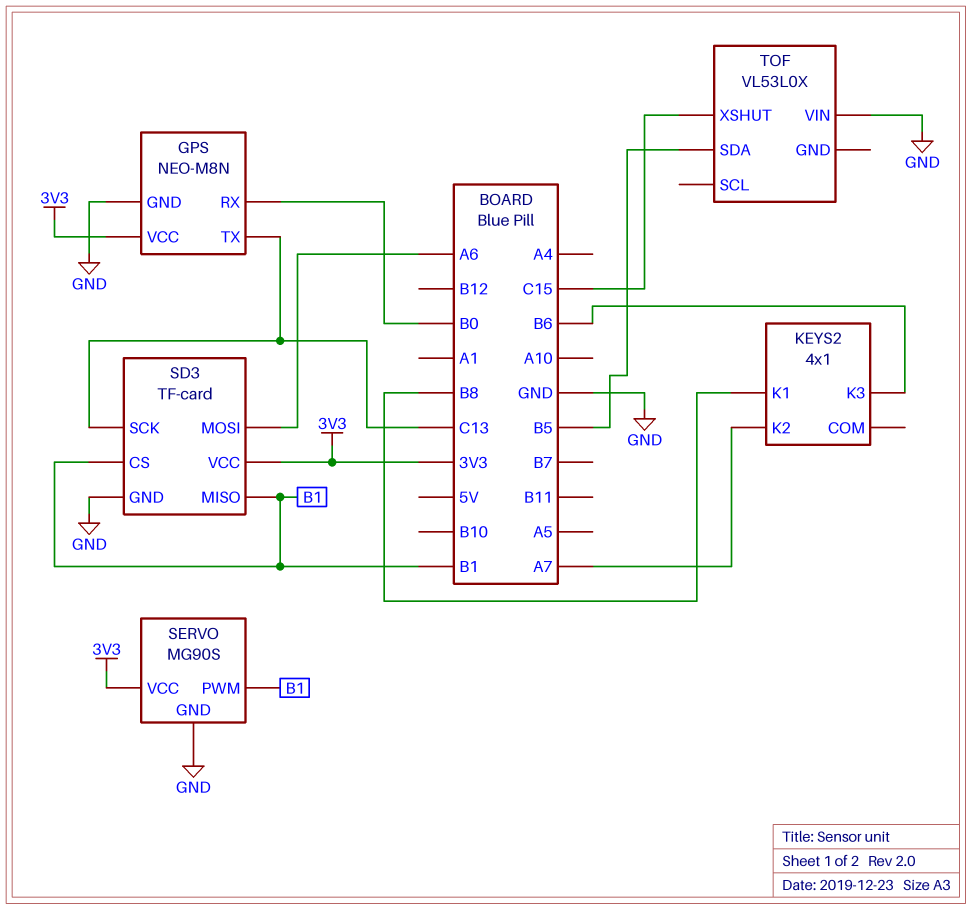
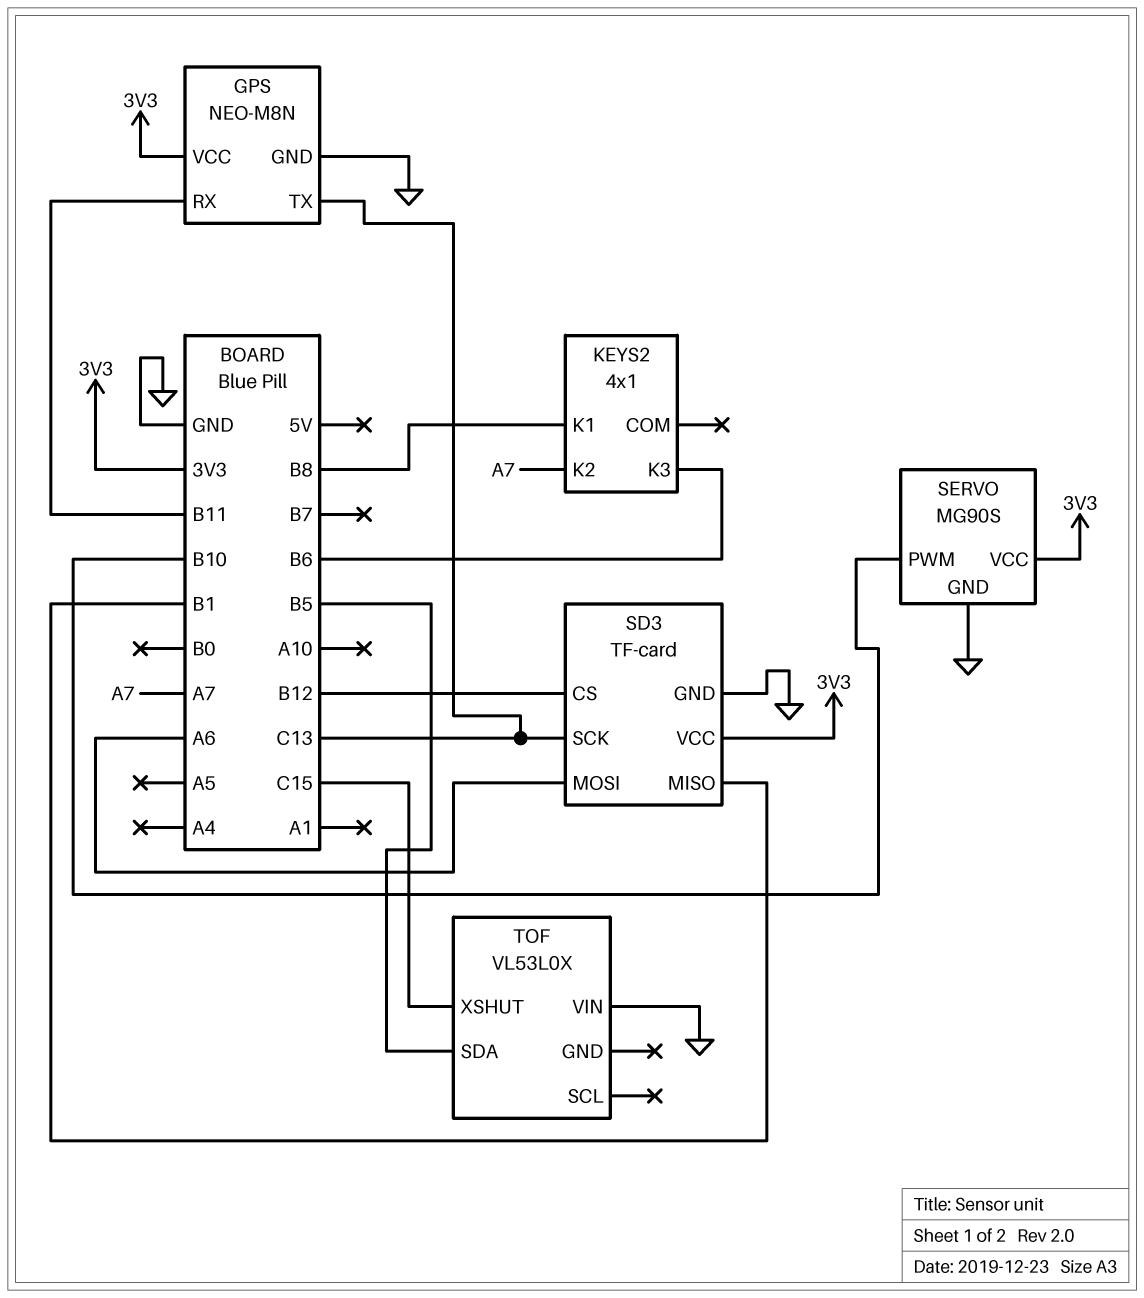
GPS pin RX: B0 -> B11
SD3 pin CS: B1 -> B12
SERVO pin PWM: B1 -> B10

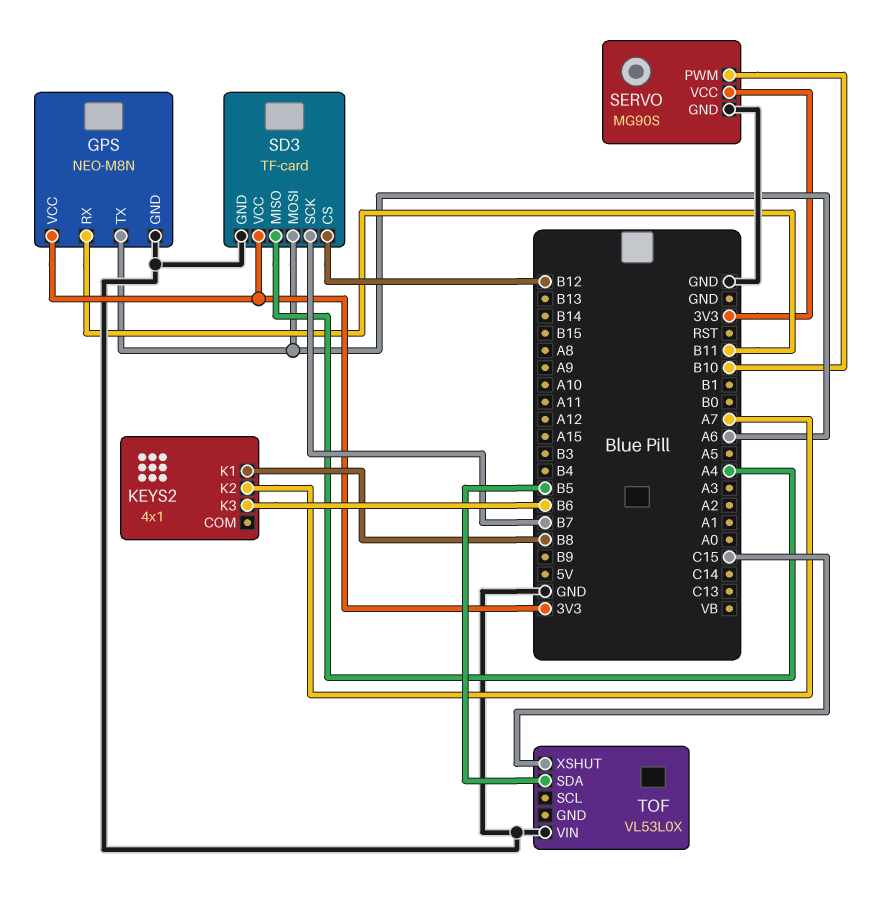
GPS pin TX: C13 -> A6
SD3 pin MISO: B1 -> A4
SD3 pin SCK: C13 -> B7

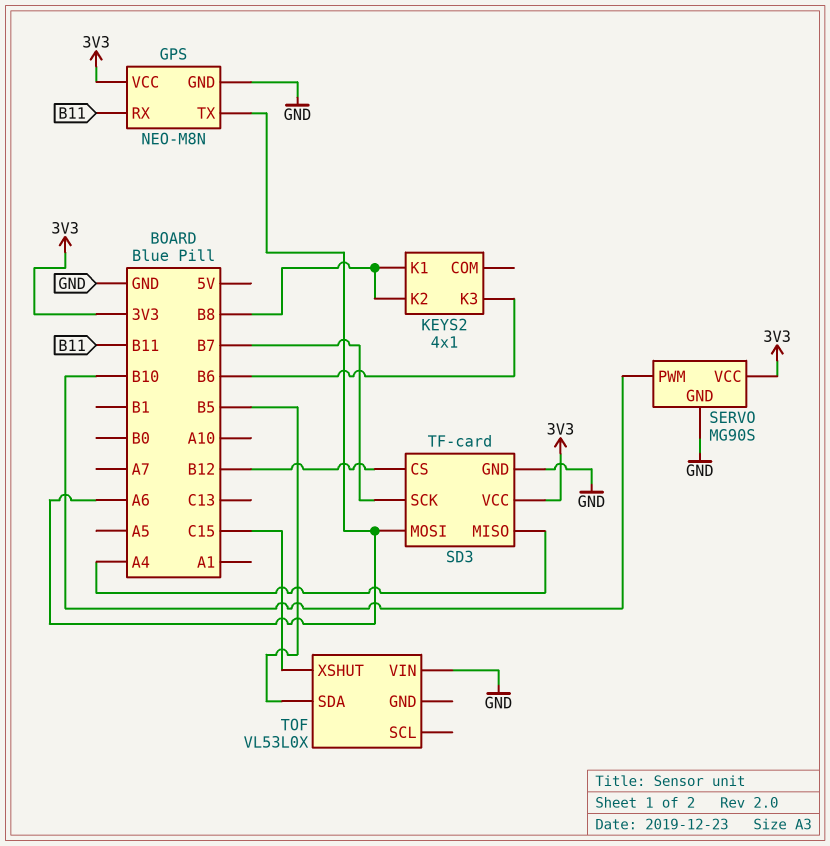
KEYS2 pin K2: A7 -> B8

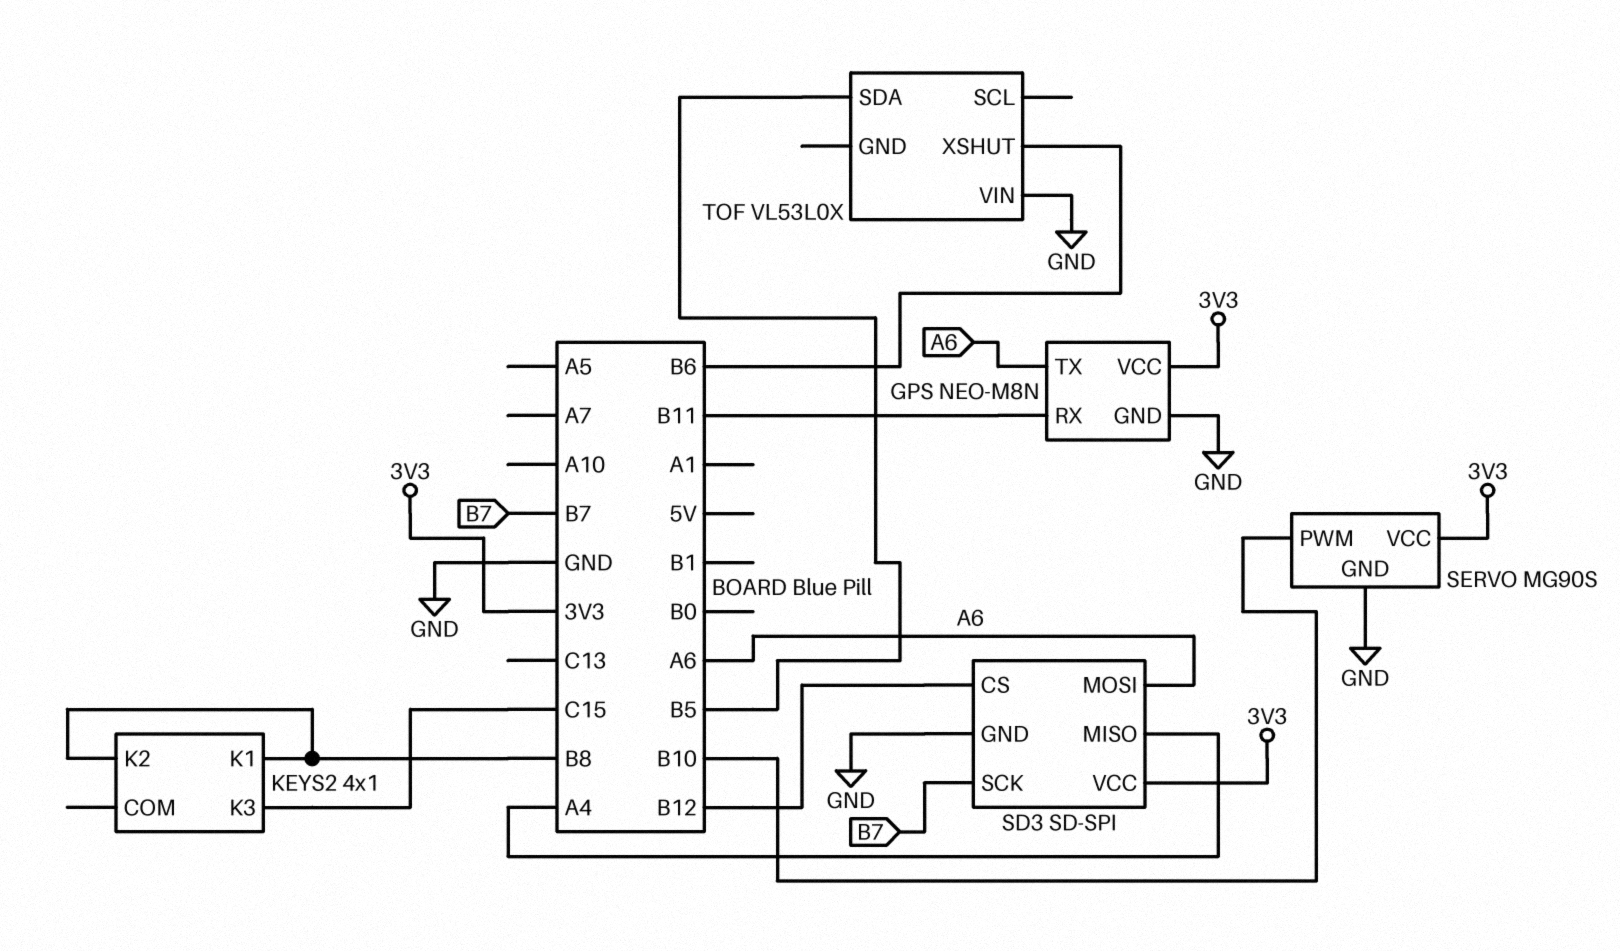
KEYS2 pin K3: B6 -> C15
SD3: TF-card -> SD-SPI
TOF pin XSHUT: C15 -> B6

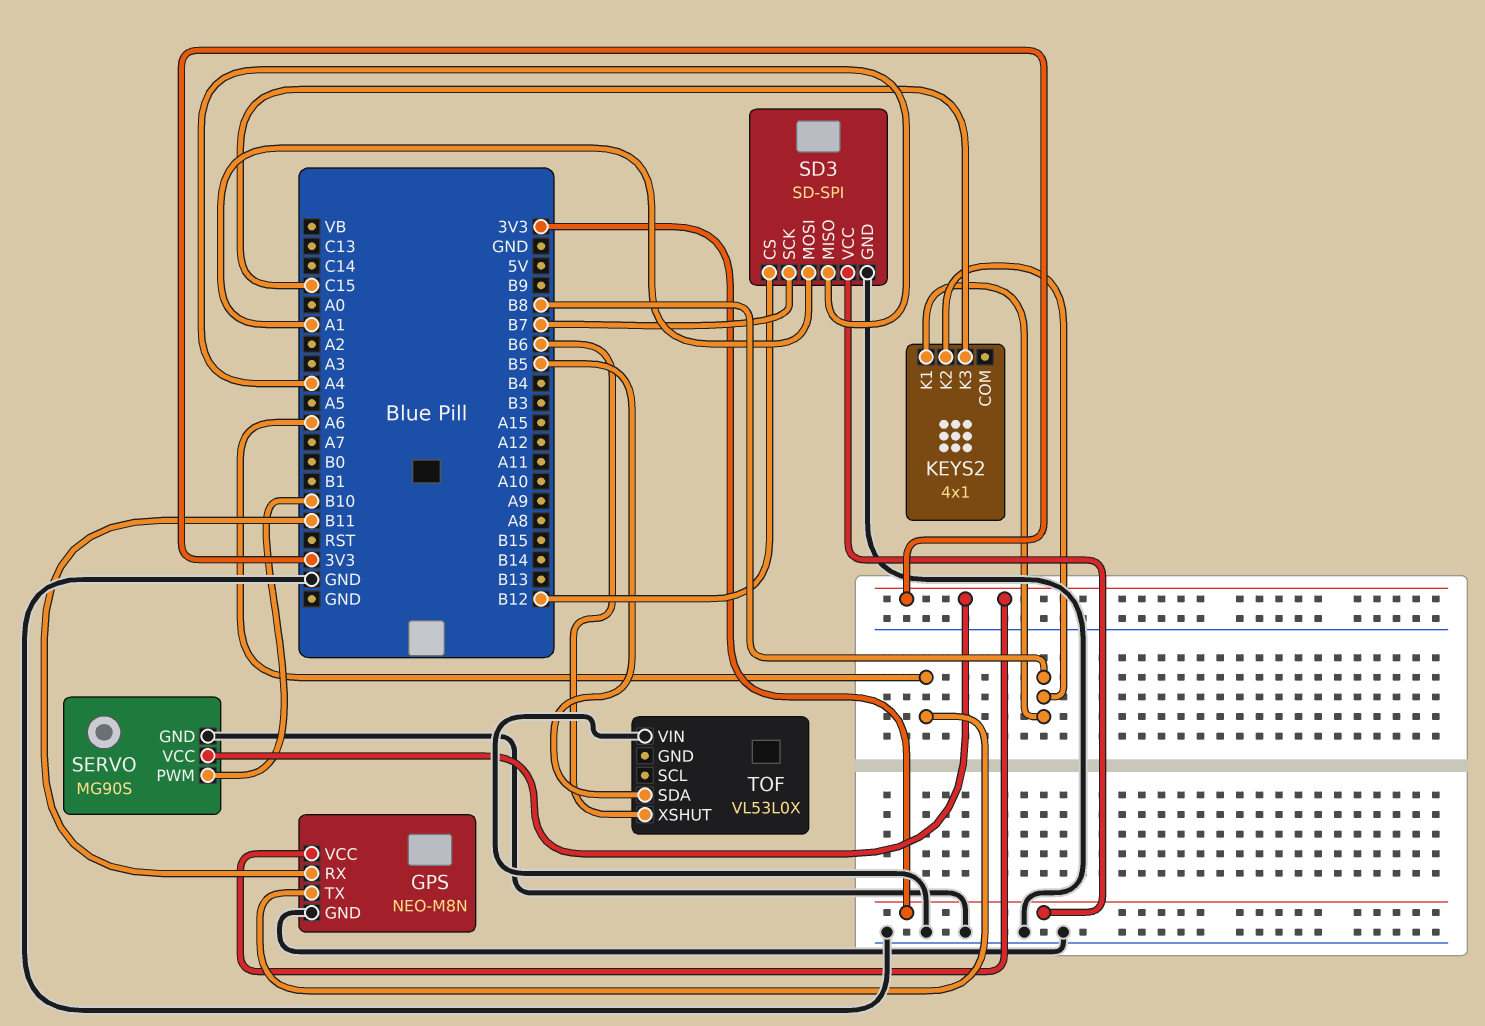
SD3 pin MOSI: A6 -> A1

